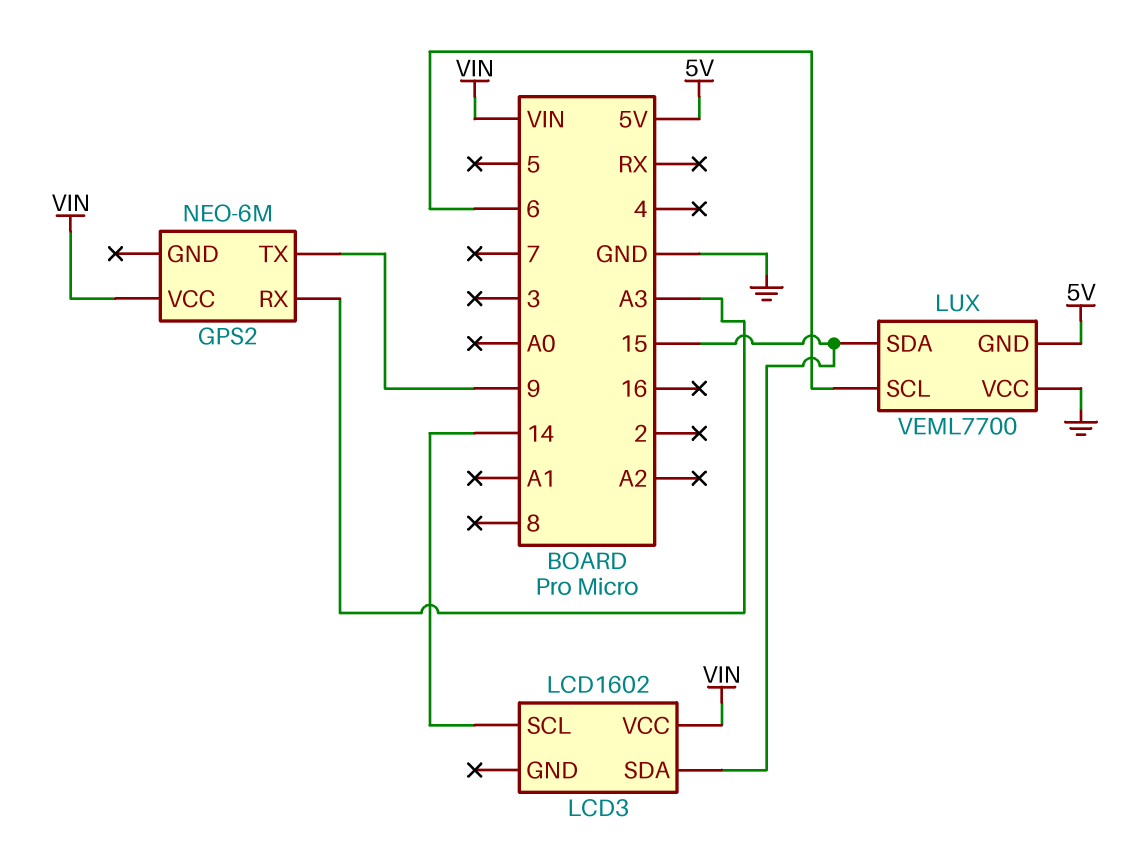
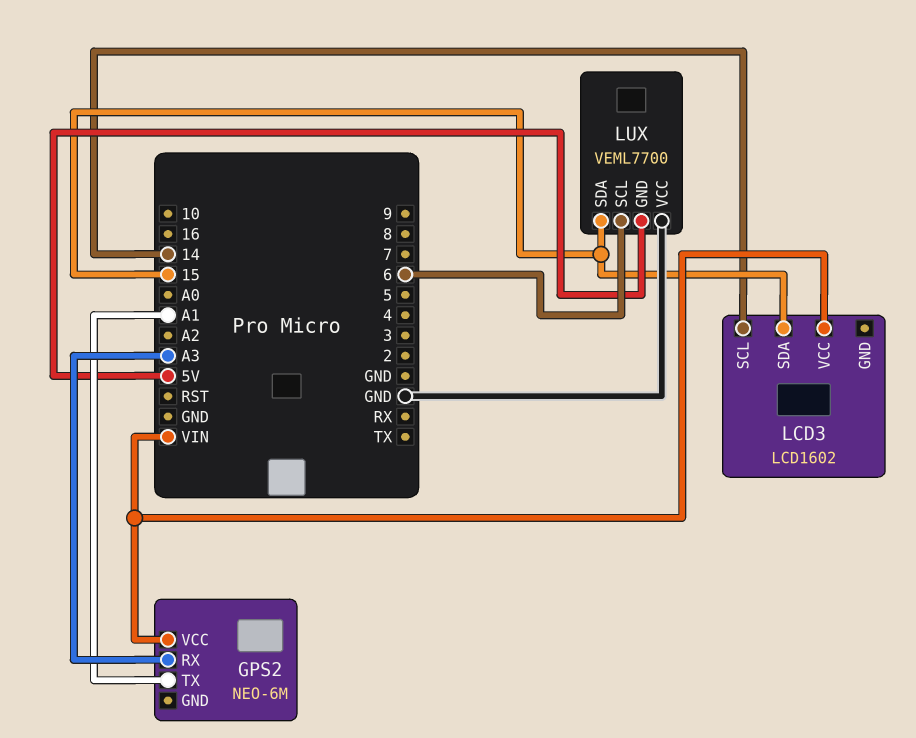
GPS2 pin TX: 9 -> A1

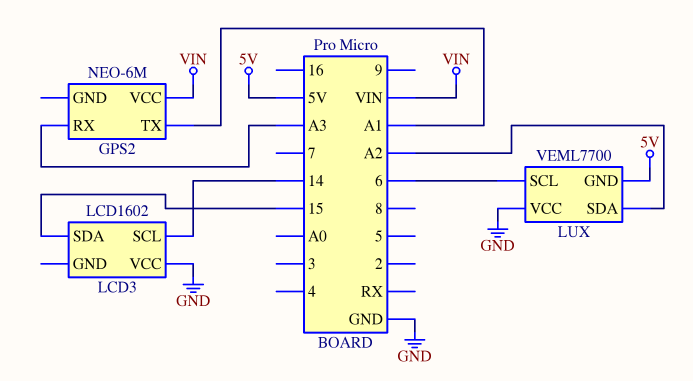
LCD3 pin VCC: VIN -> GND
LUX pin SDA: 15 -> A2

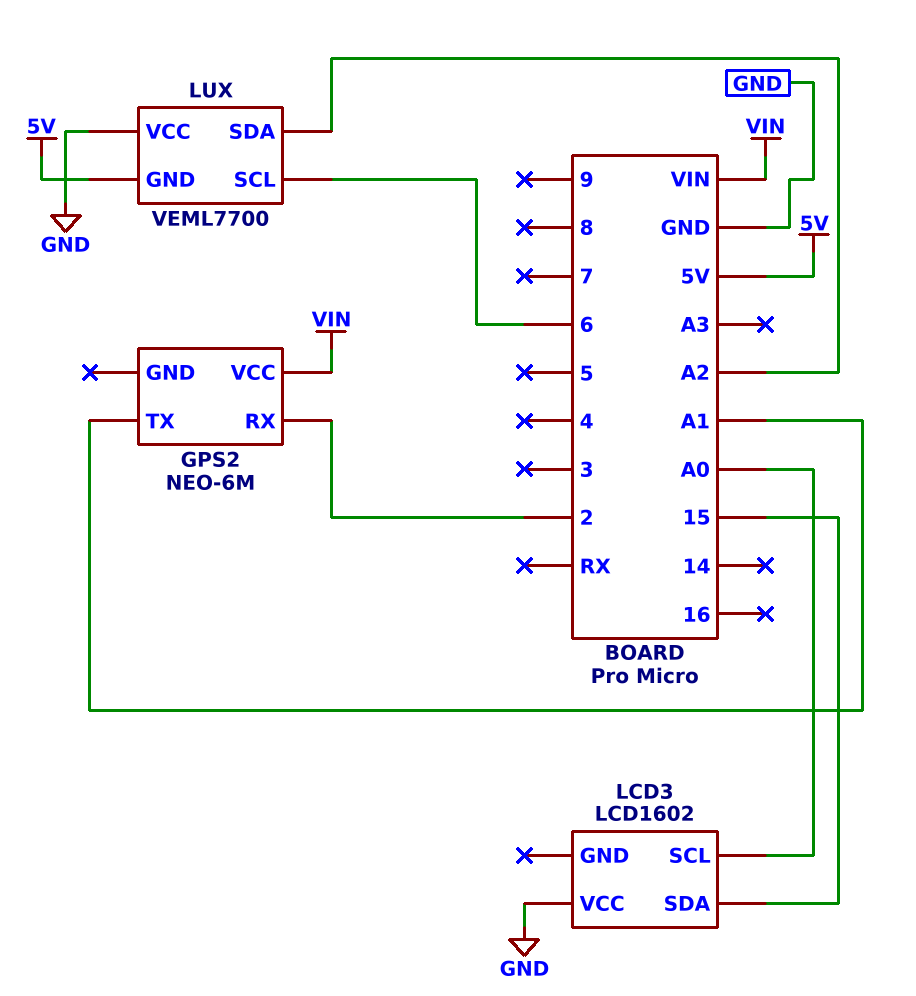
GPS2 pin RX: A3 -> 2
LCD3 pin SCL: 14 -> A0

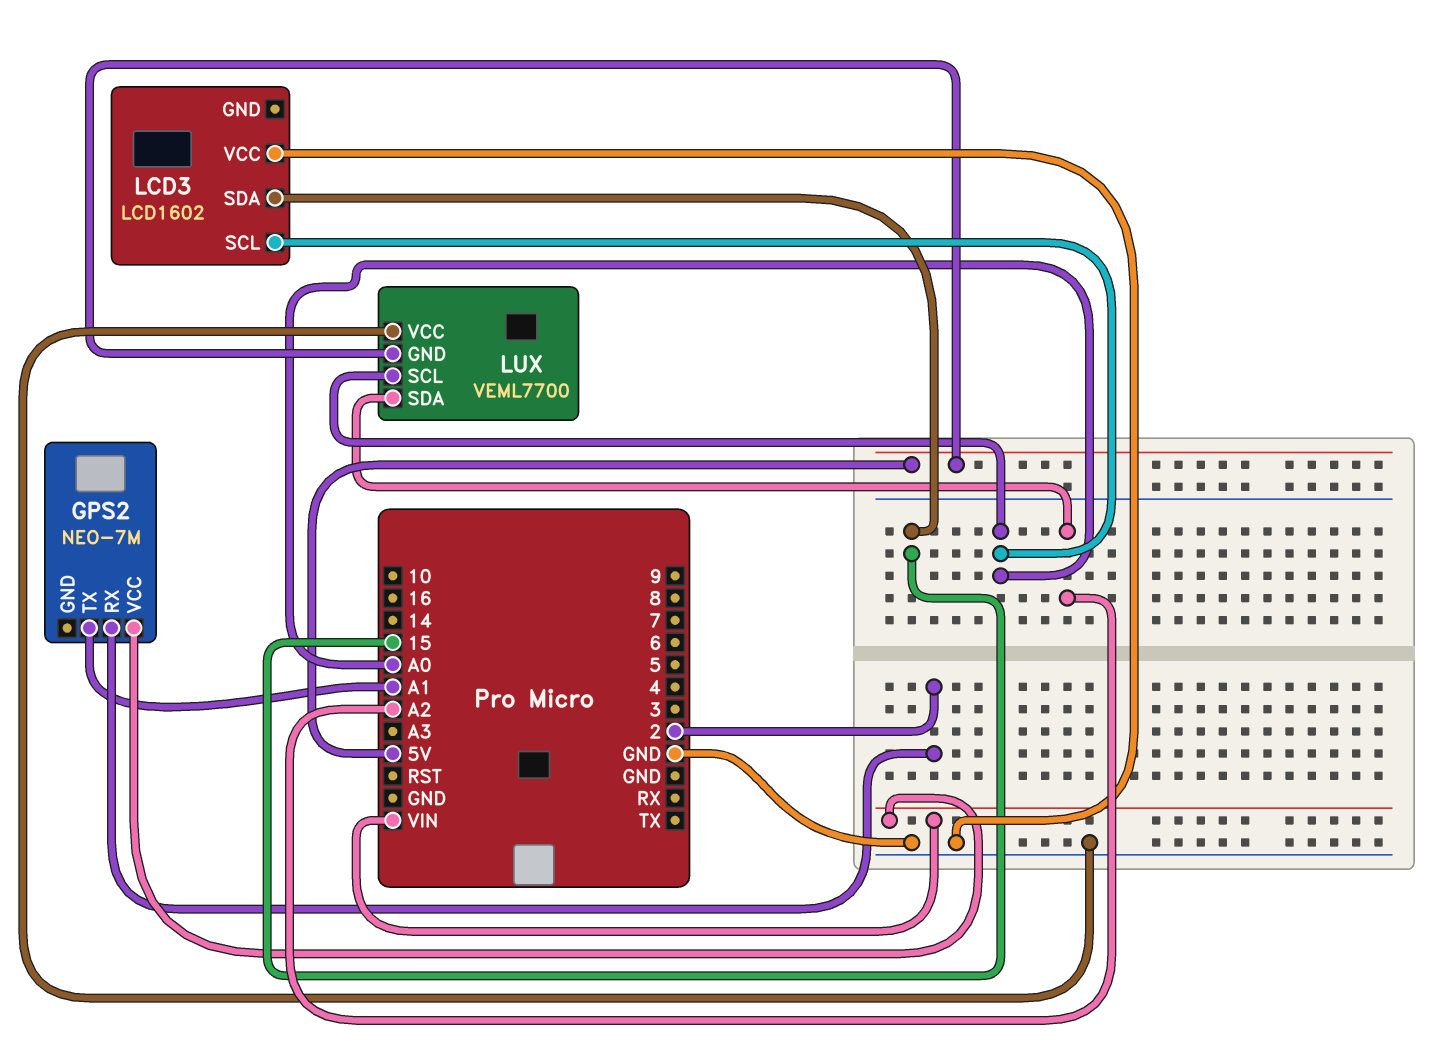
GPS2: NEO-6M -> NEO-7M
LUX pin SCL: 6 -> A0

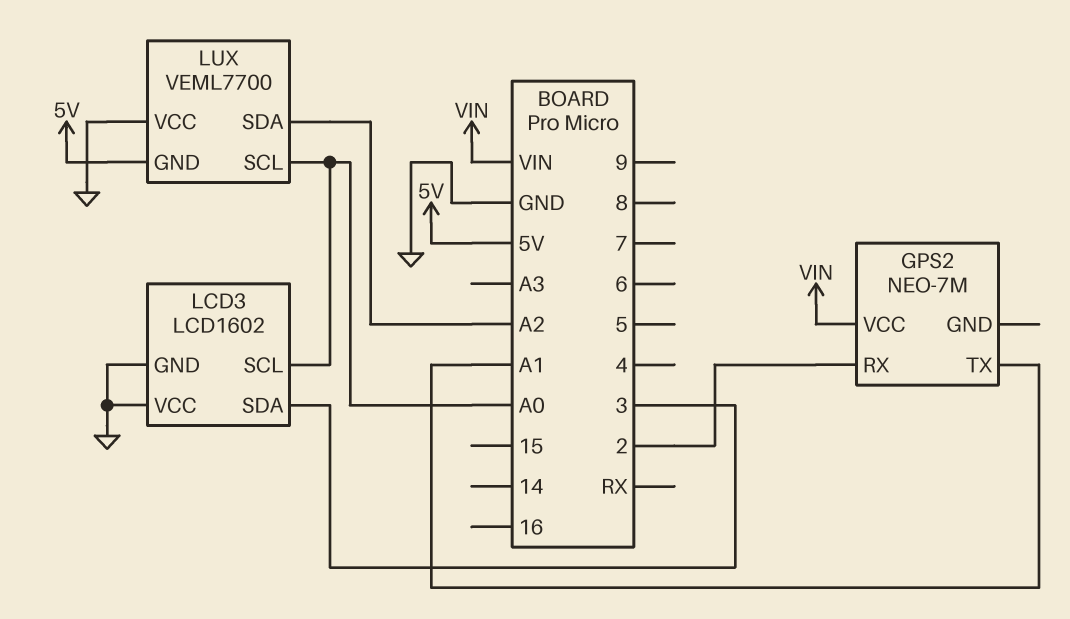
LCD3 pin GND: none -> GND
LCD3 pin SDA: 15 -> 3

